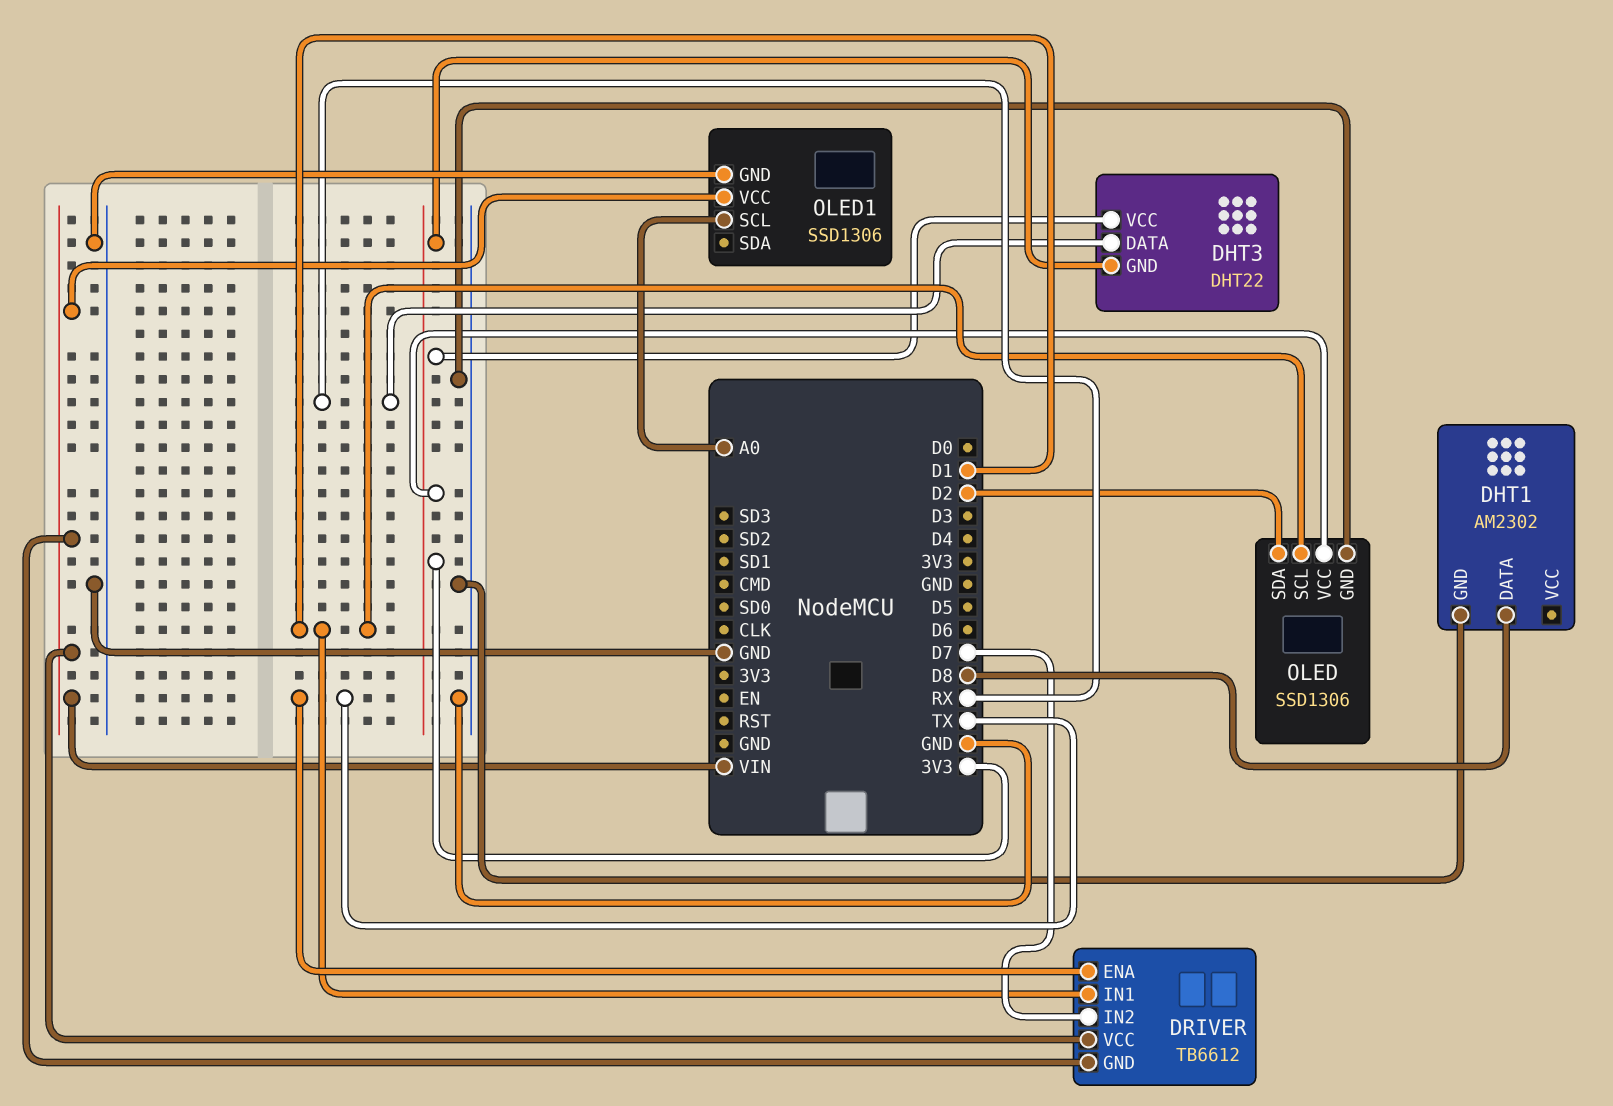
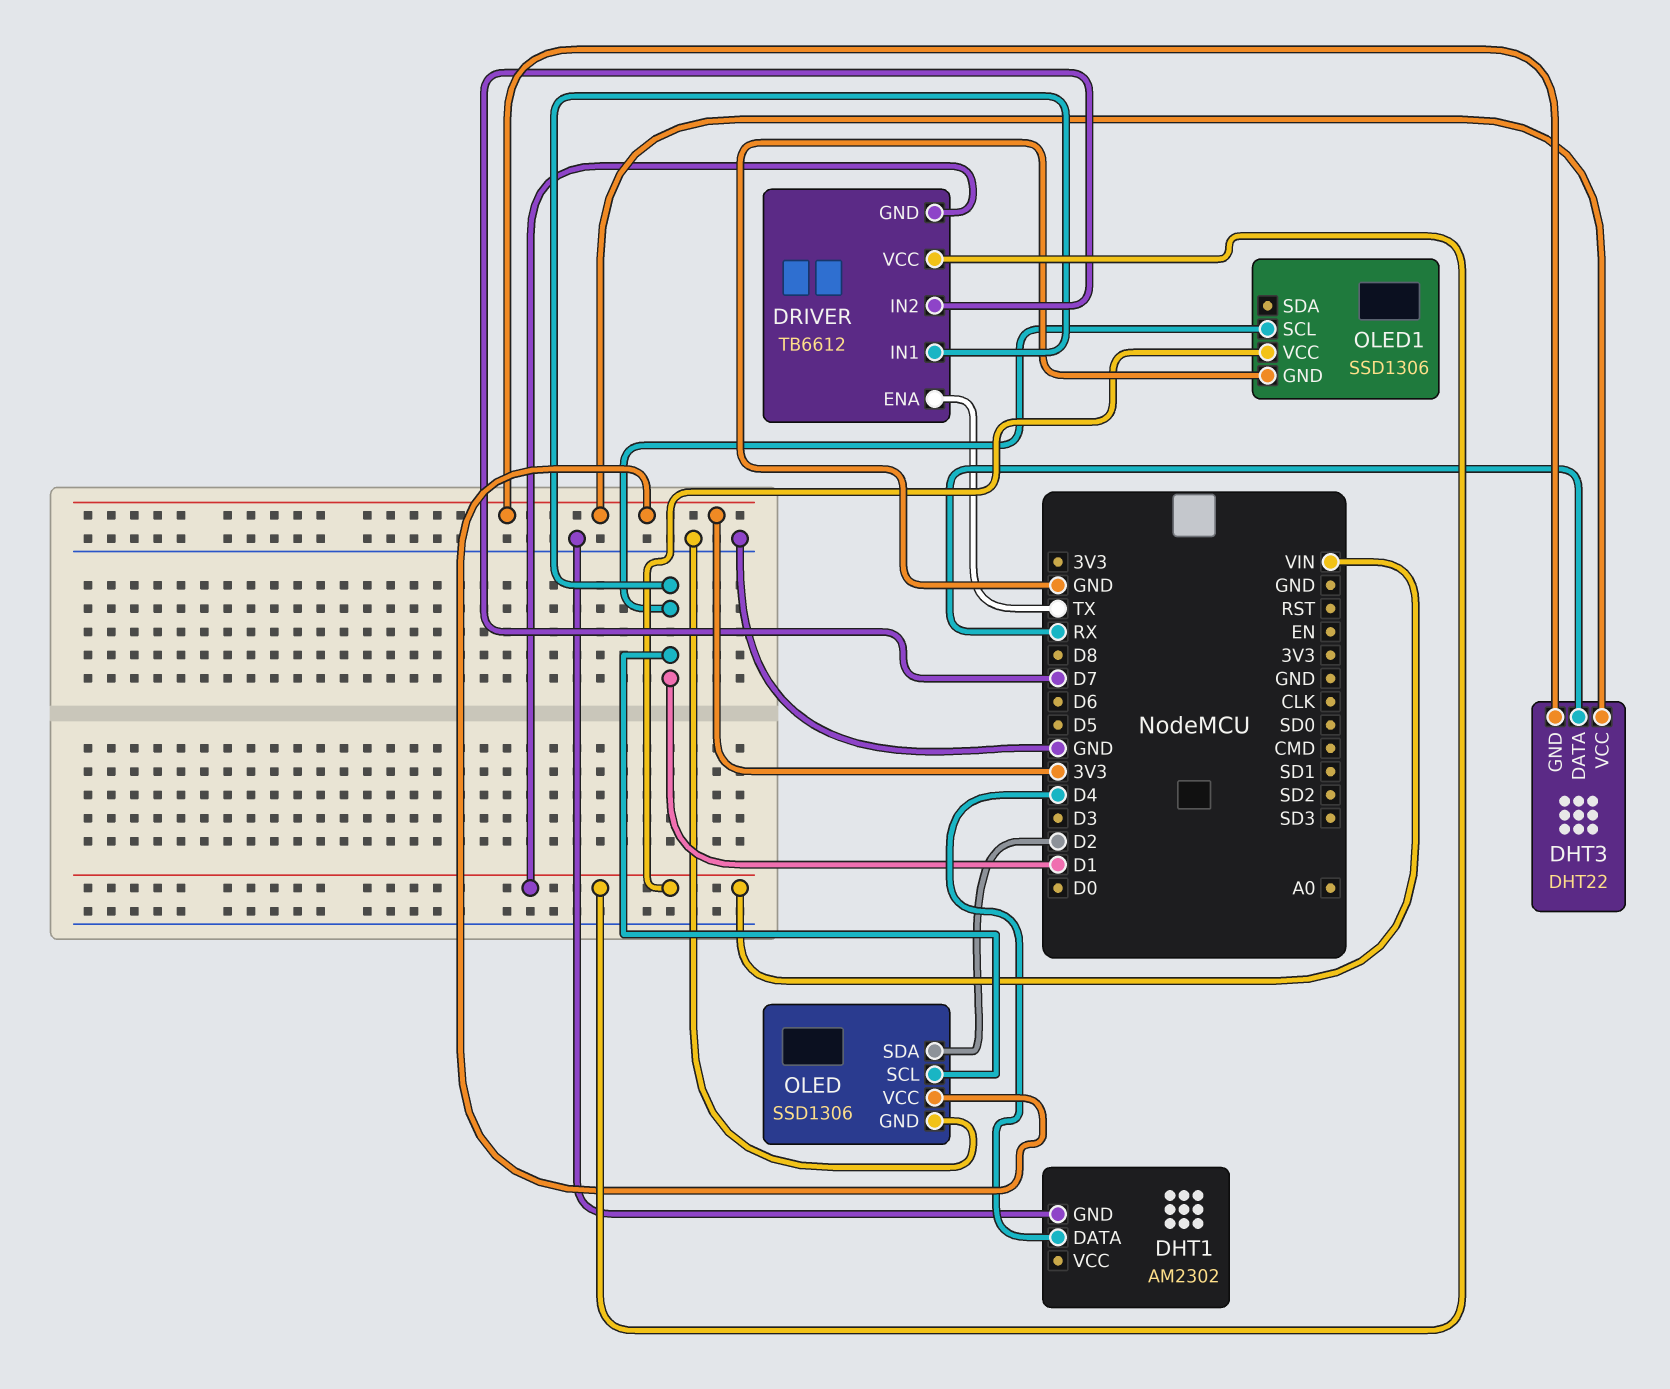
DHT1 pin DATA: D8 -> D4
OLED1 pin SCL: A0 -> D1

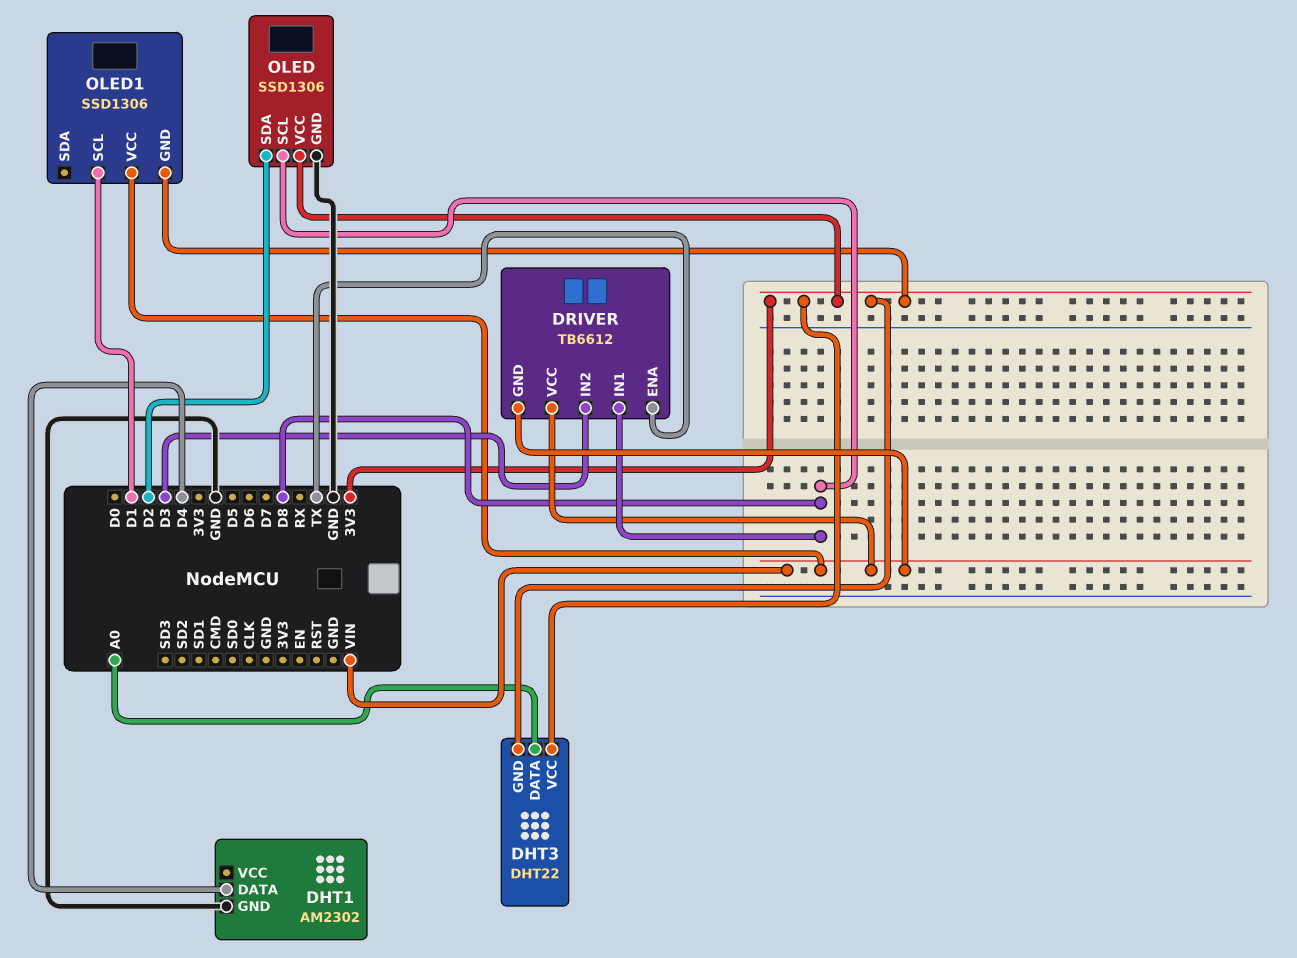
DHT3 pin DATA: RX -> A0
DRIVER pin IN1: D1 -> D8
DRIVER pin IN2: D7 -> D3
OLED pin SCL: D1 -> D8
OLED1 pin GND: GND -> 3V3

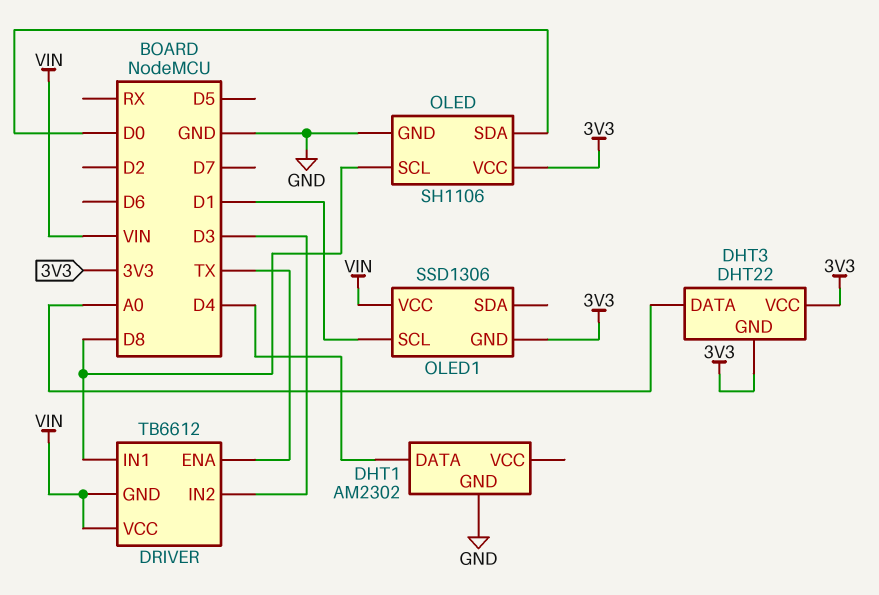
OLED: SSD1306 -> SH1106
OLED pin SDA: D2 -> D0

